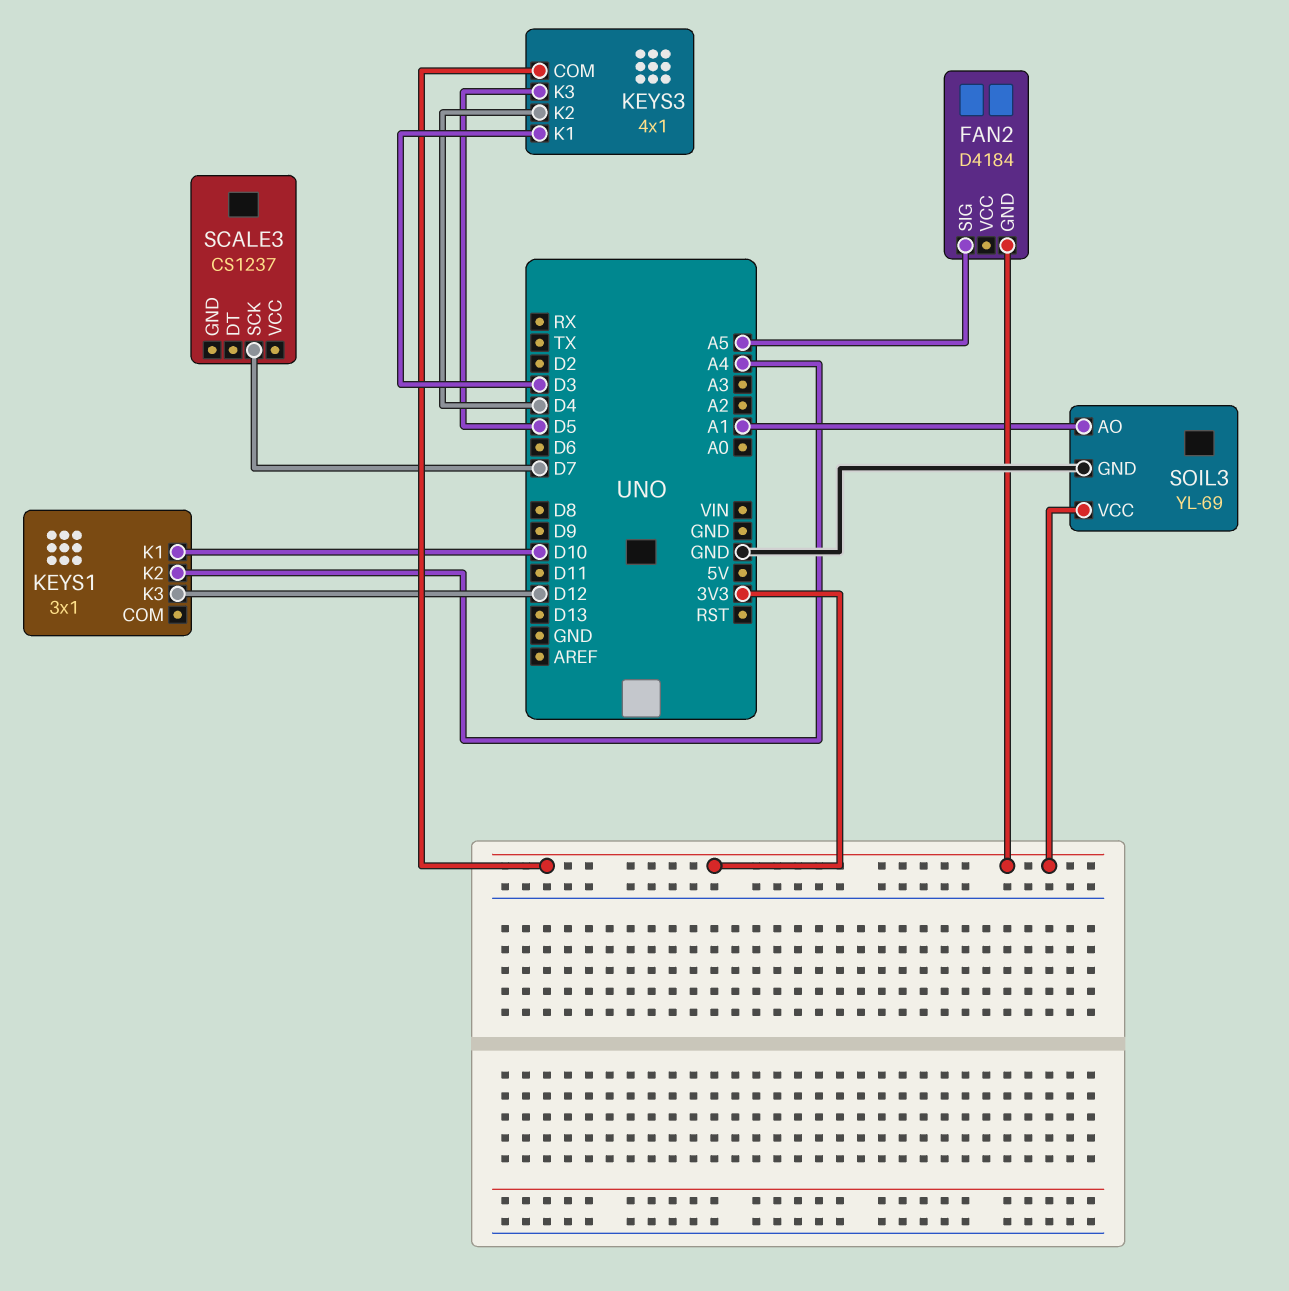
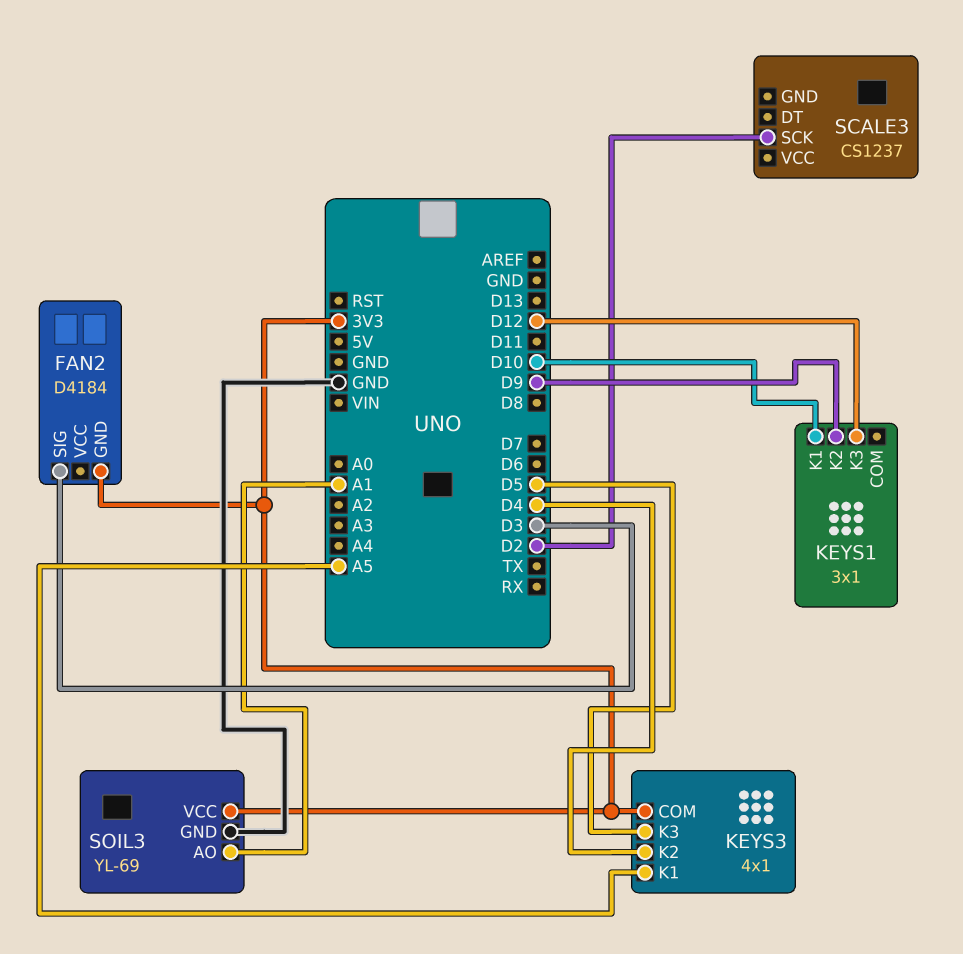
FAN2 pin SIG: A5 -> D3
KEYS1 pin K2: A4 -> D9
KEYS3 pin K1: D3 -> A5
SCALE3 pin SCK: D7 -> D2

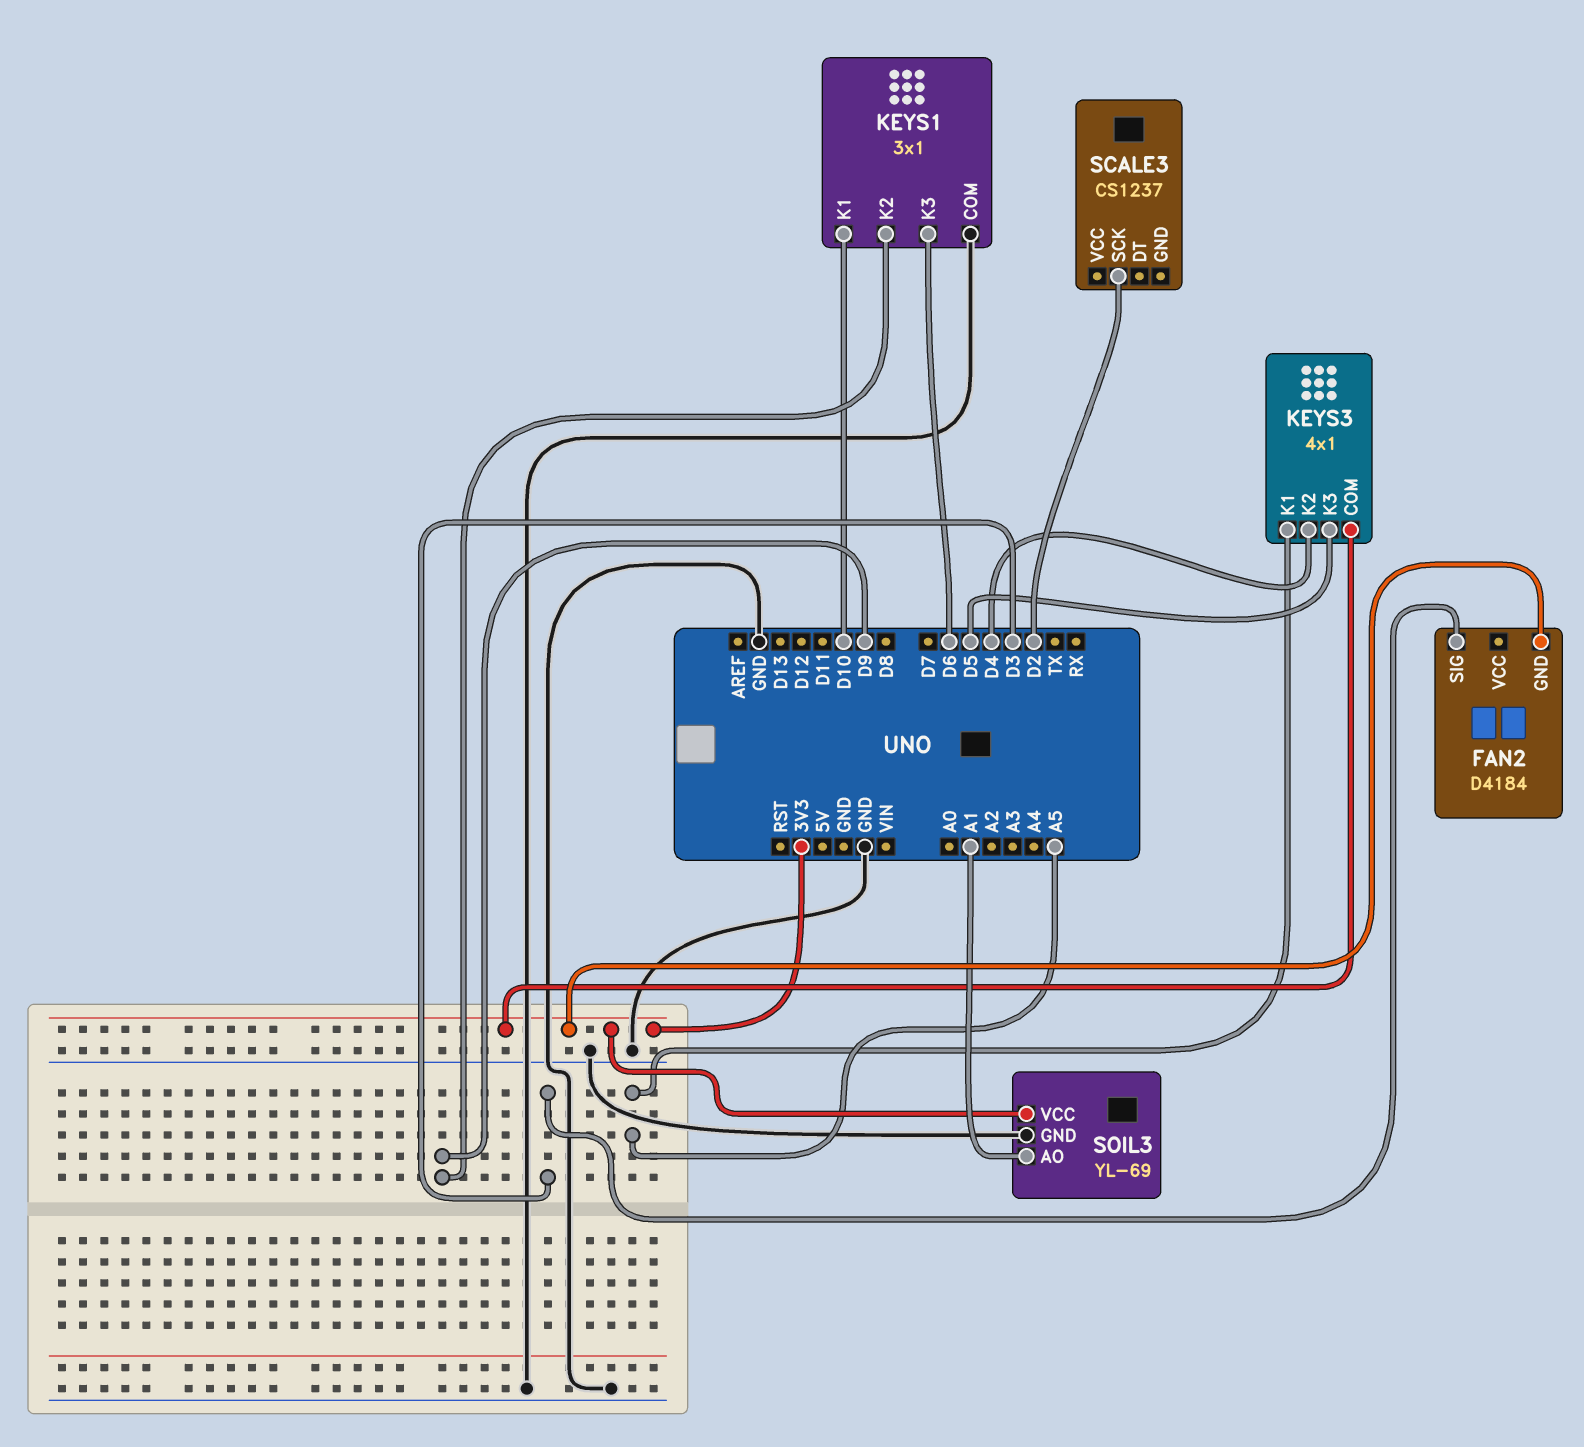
KEYS1 pin COM: none -> GND
KEYS1 pin K3: D12 -> D6

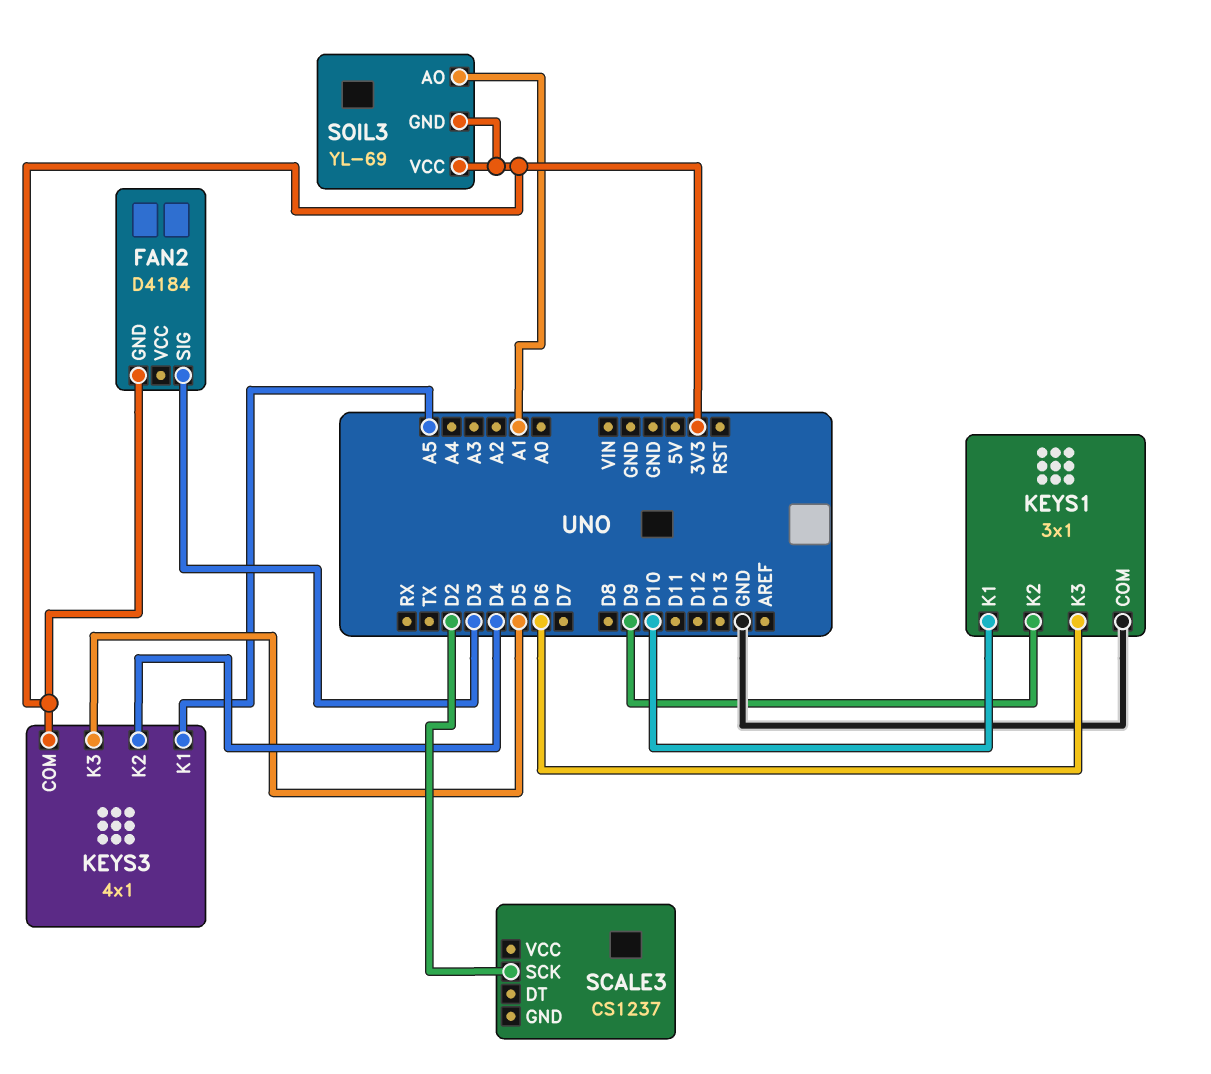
SOIL3 pin GND: GND -> 3V3

